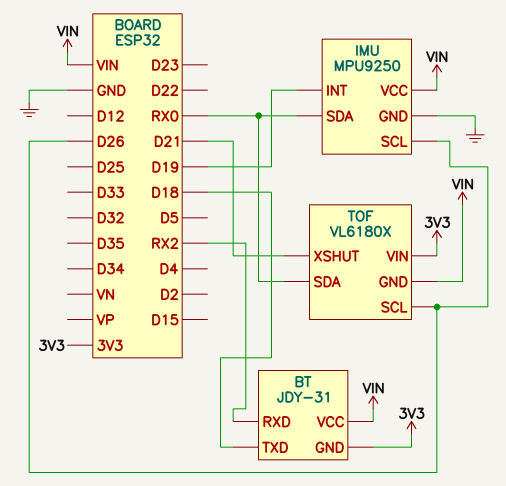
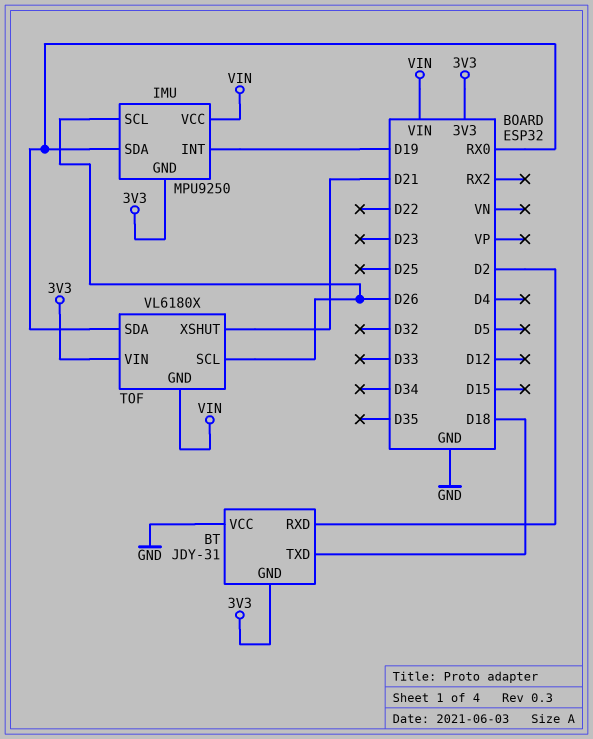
BT pin RXD: RX2 -> D2
BT pin VCC: VIN -> GND
IMU pin GND: GND -> 3V3

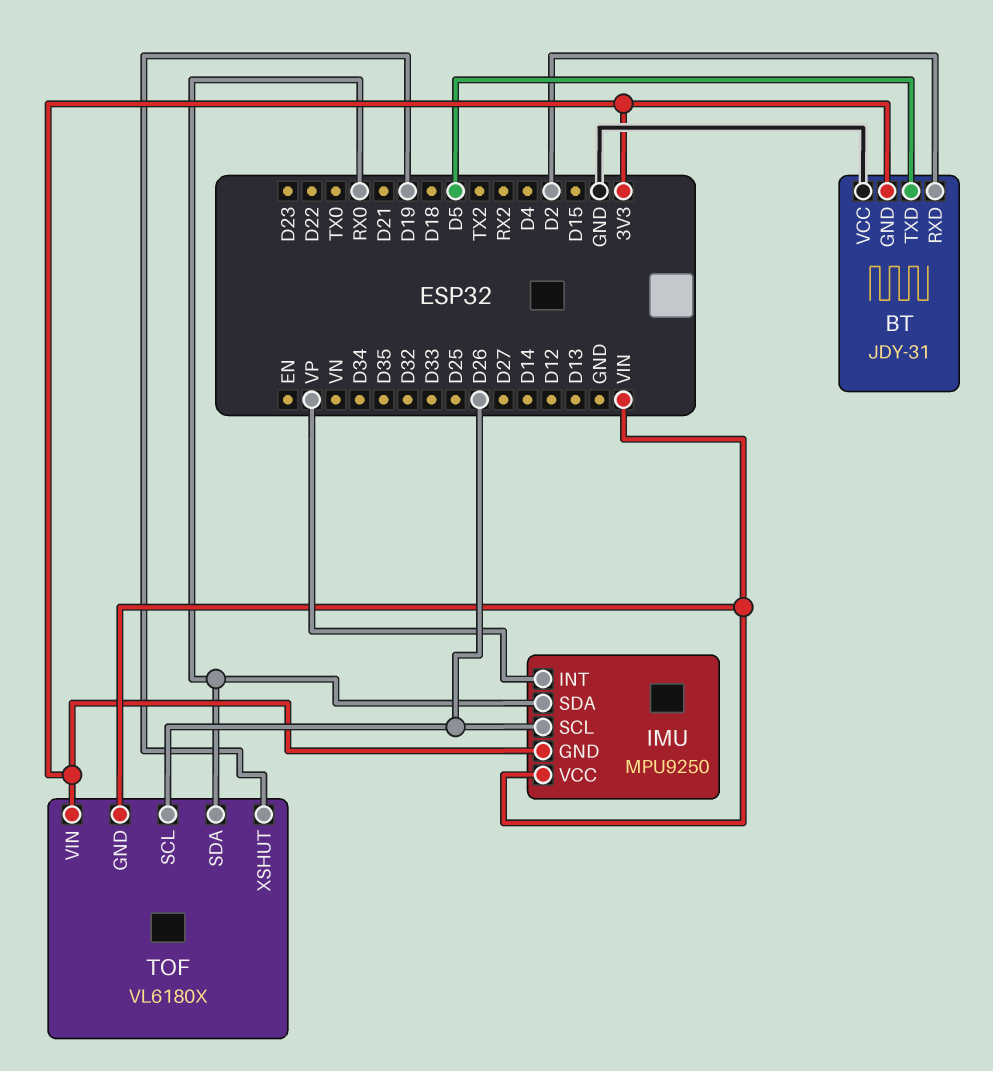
BT pin TXD: D18 -> D5
IMU pin INT: D19 -> VP
TOF pin XSHUT: D21 -> D19

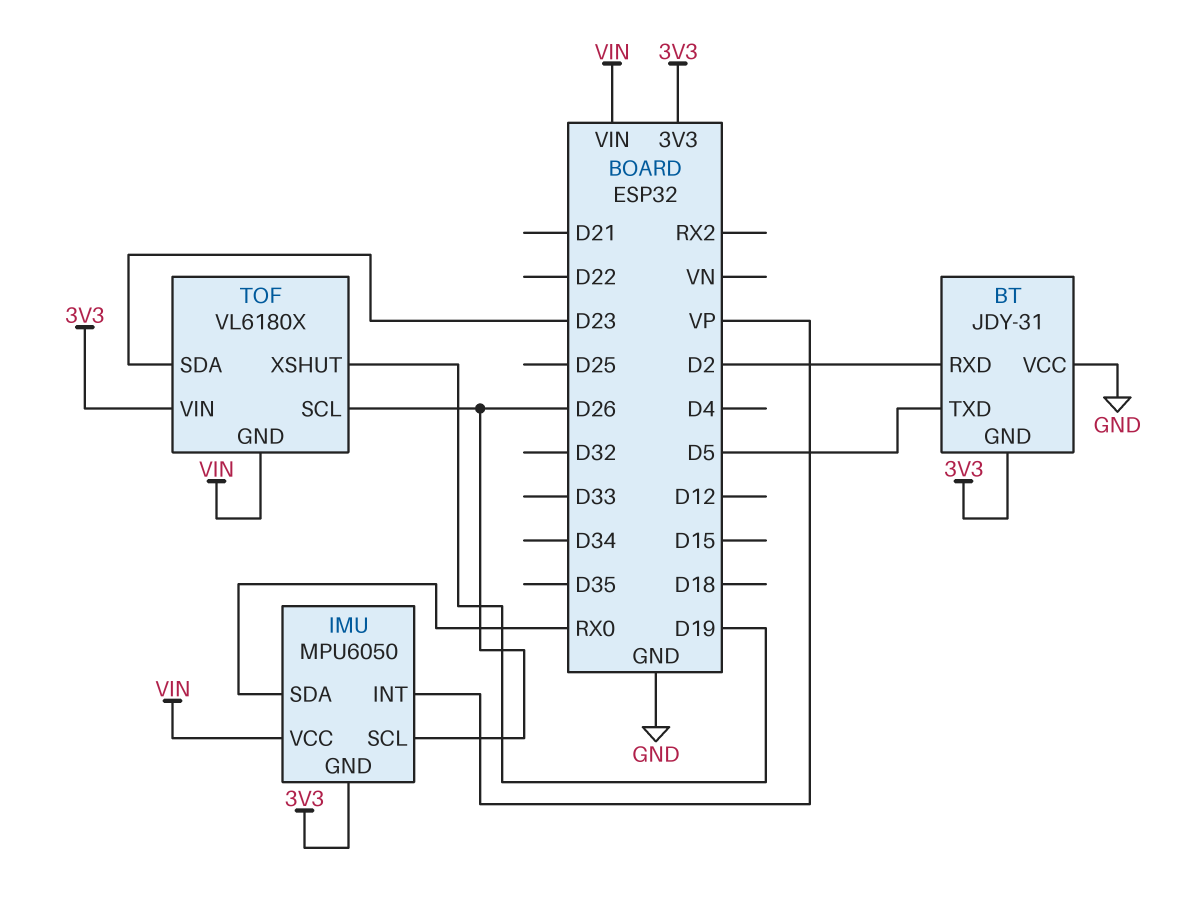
IMU: MPU9250 -> MPU6050
TOF pin SDA: RX0 -> D23

